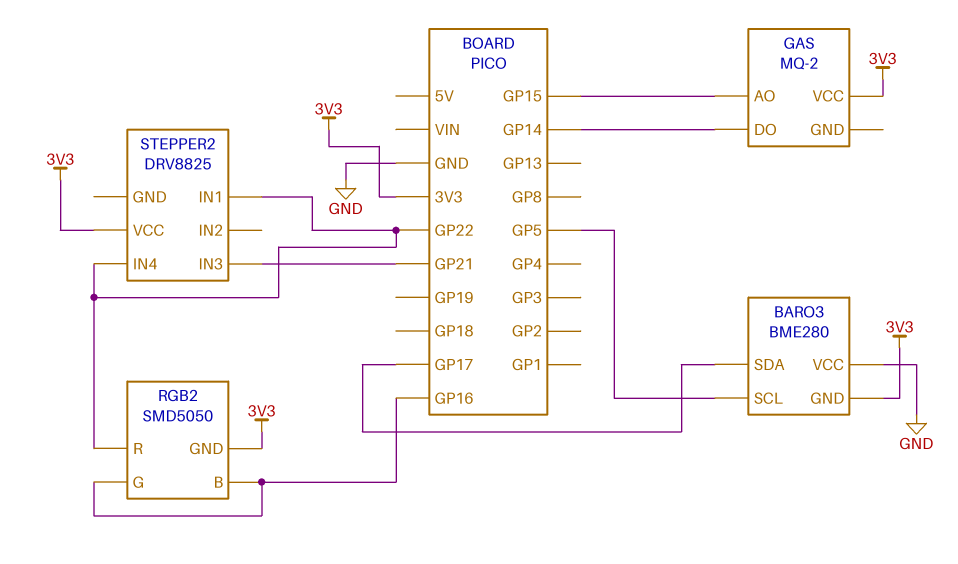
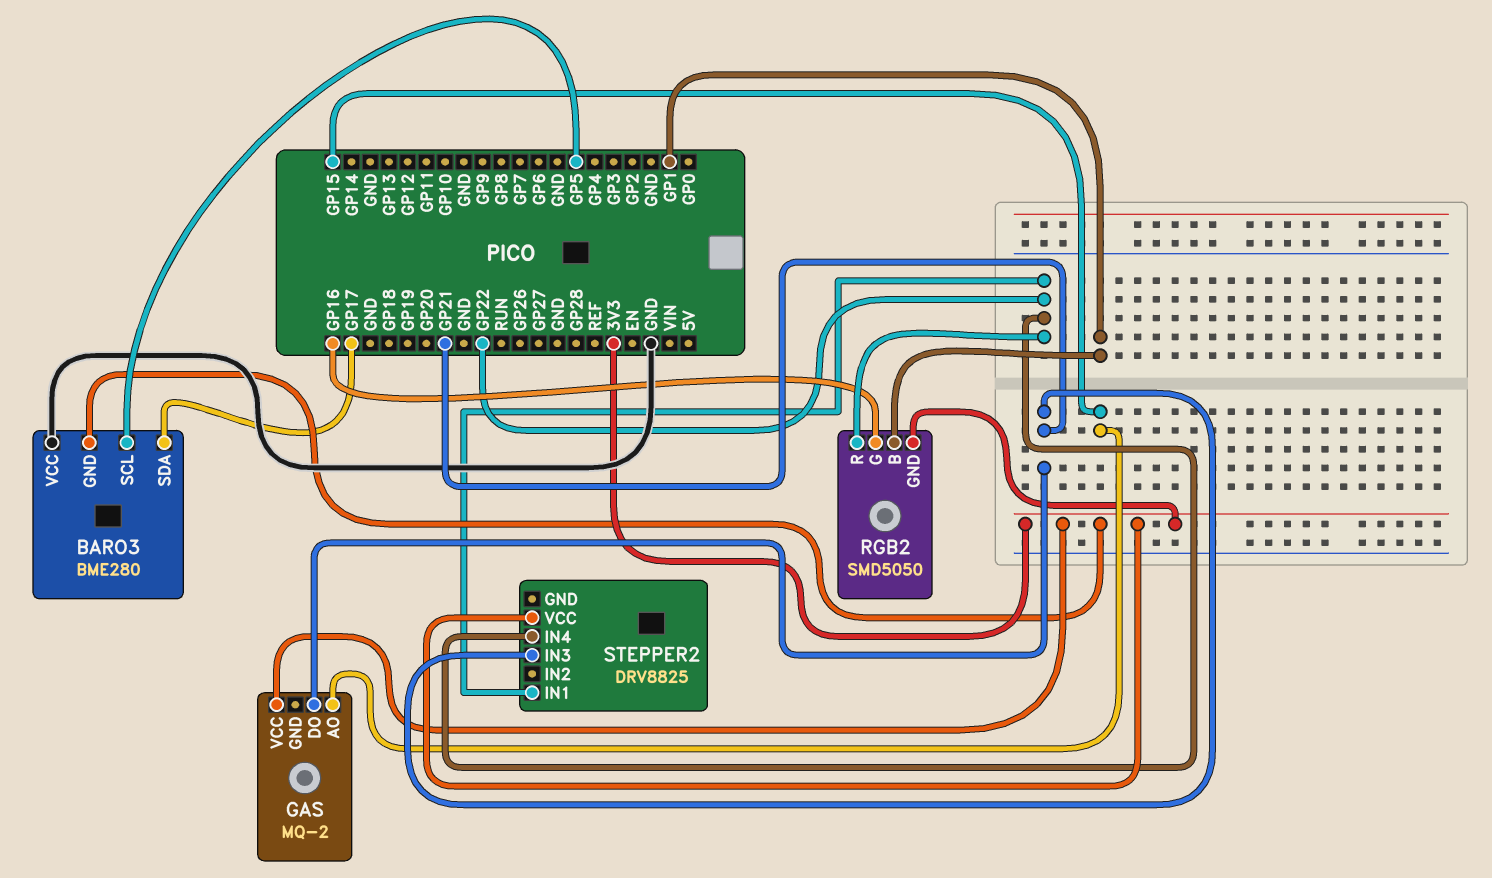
GAS pin DO: GP14 -> GP21
RGB2 pin B: GP16 -> GP1

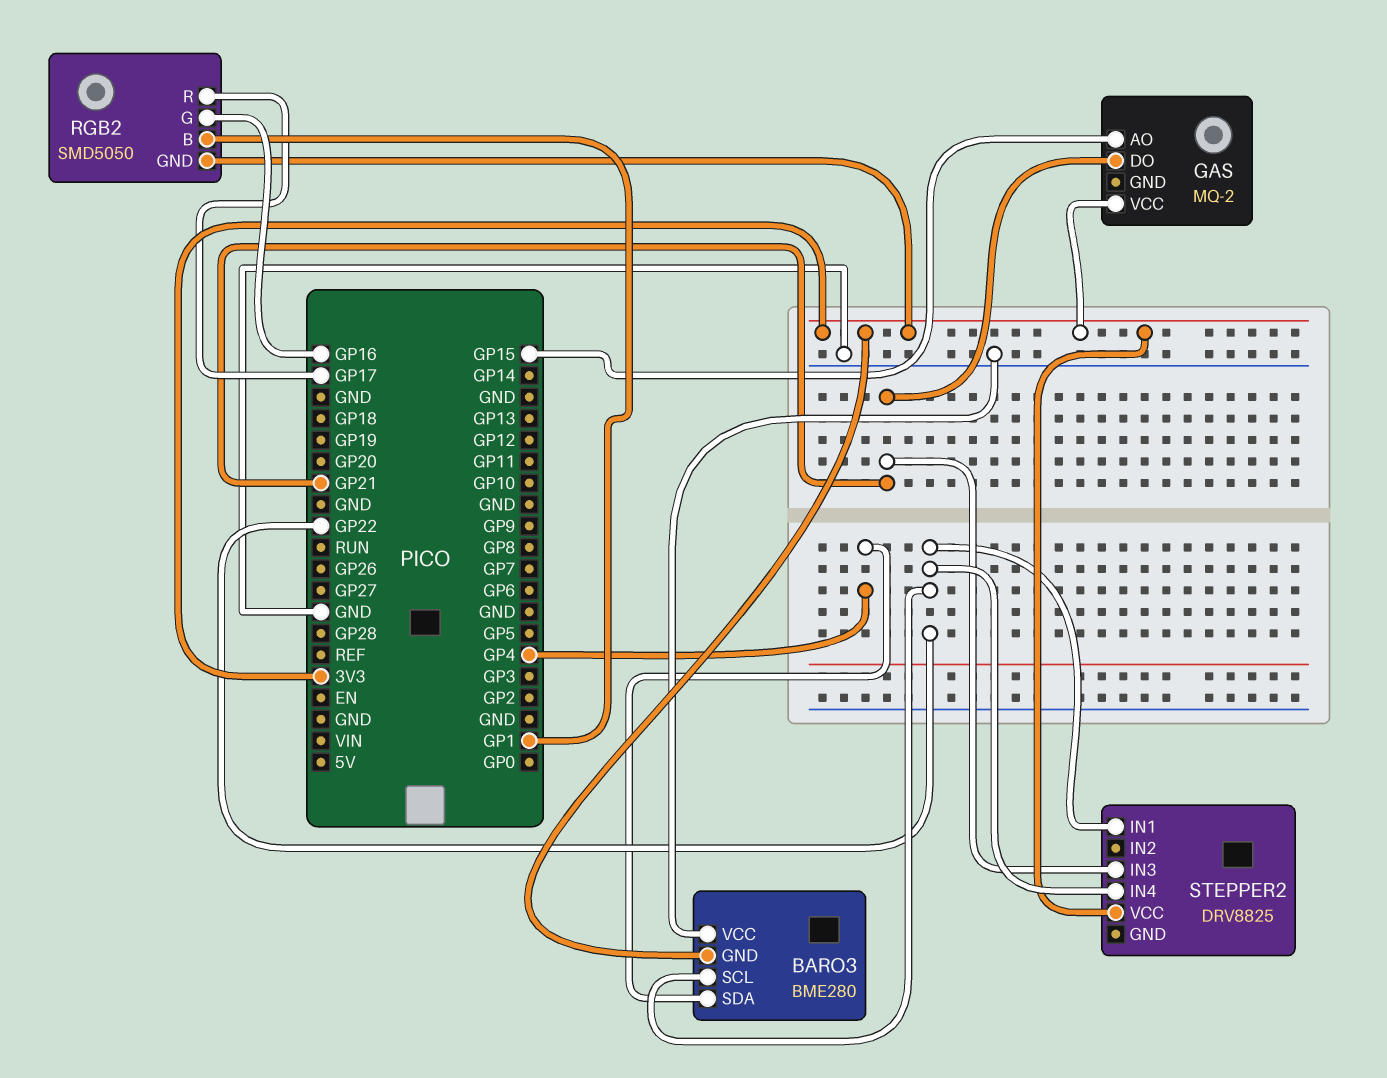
BARO3 pin SCL: GP5 -> GP22
BARO3 pin SDA: GP17 -> GP4
RGB2 pin R: GP22 -> GP17

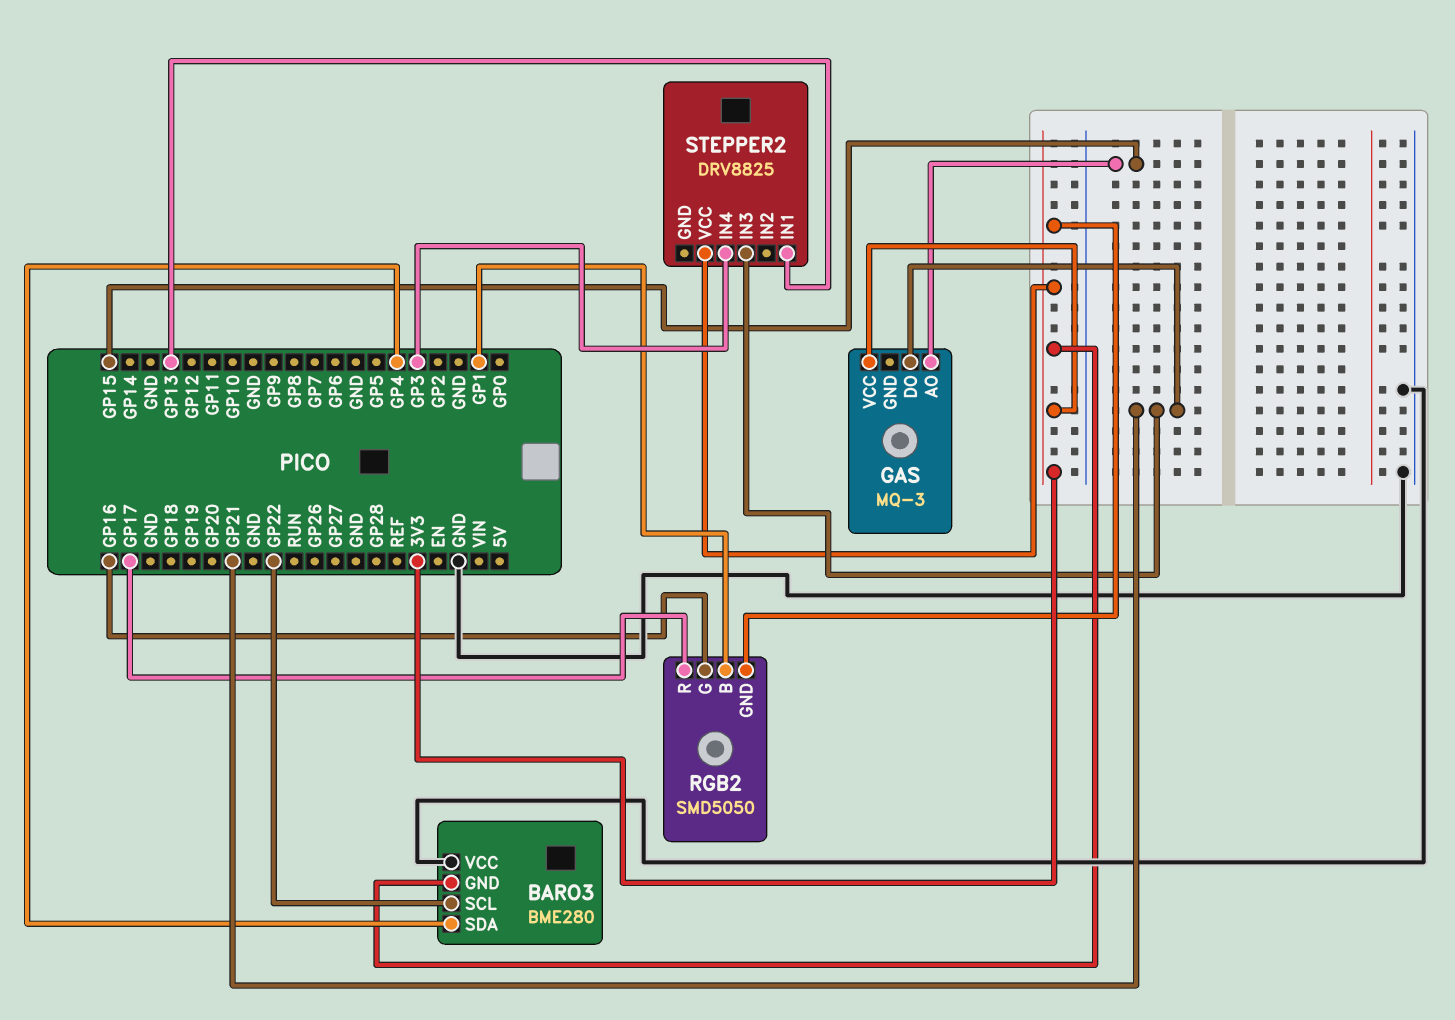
GAS: MQ-2 -> MQ-3
STEPPER2 pin IN1: GP22 -> GP13
STEPPER2 pin IN4: GP22 -> GP3

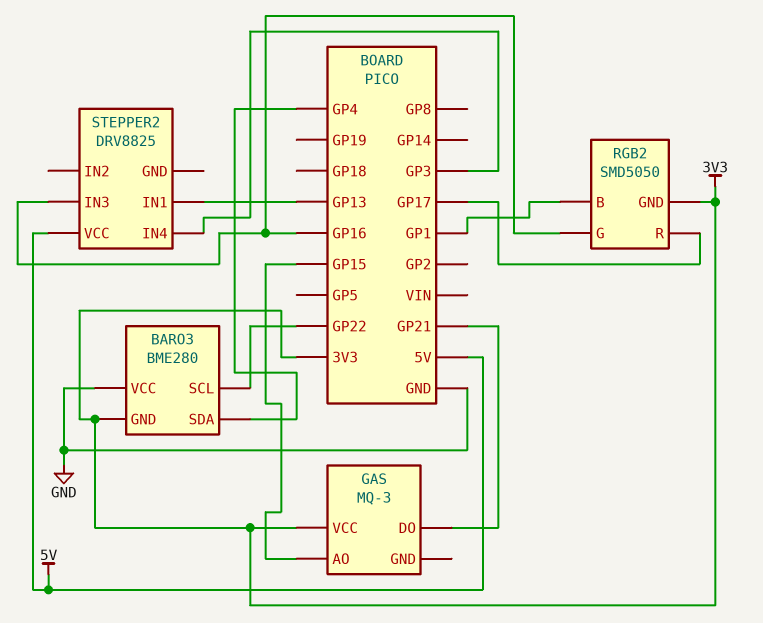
STEPPER2 pin IN3: GP21 -> GP16
STEPPER2 pin VCC: 3V3 -> 5V

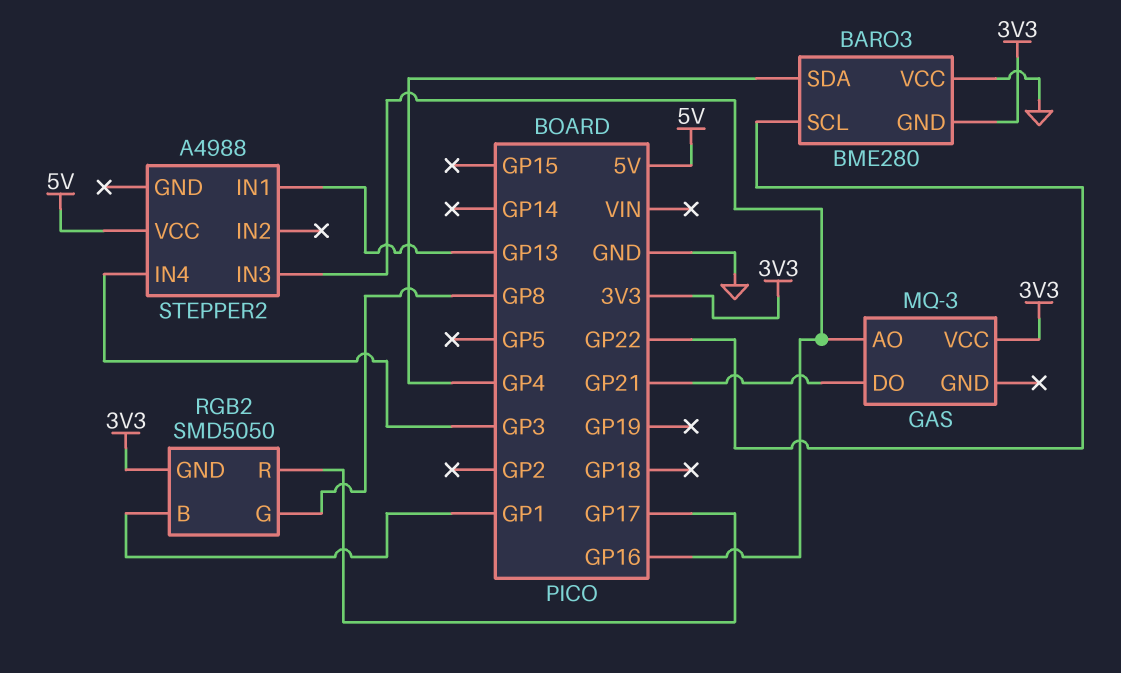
GAS pin AO: GP15 -> GP16
RGB2 pin G: GP16 -> GP8
STEPPER2: DRV8825 -> A4988

